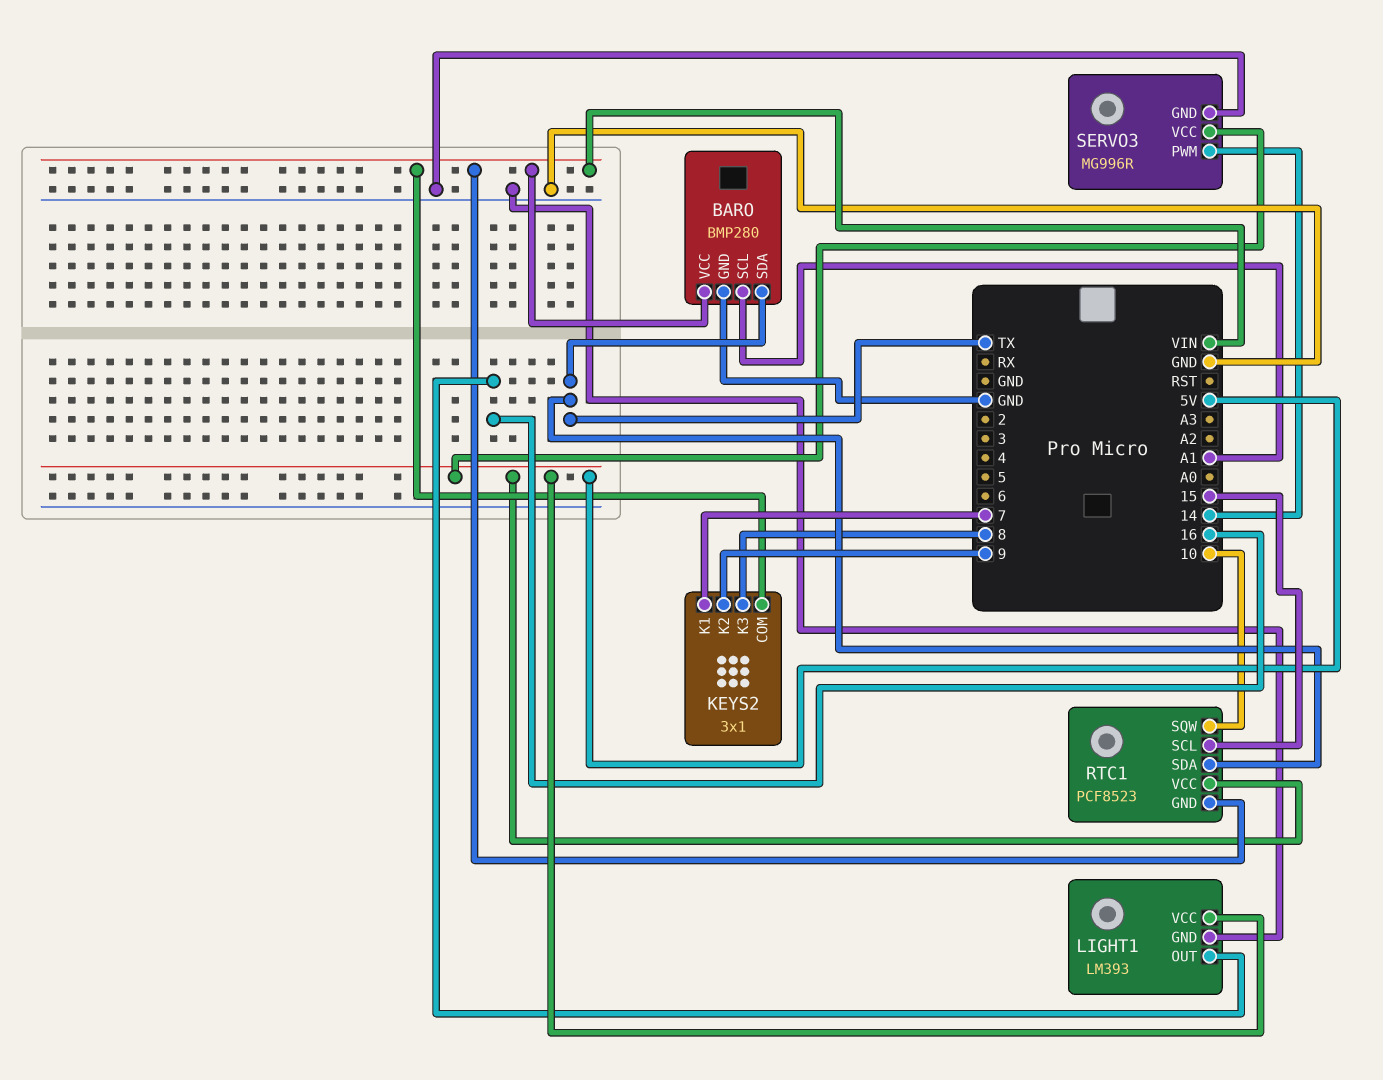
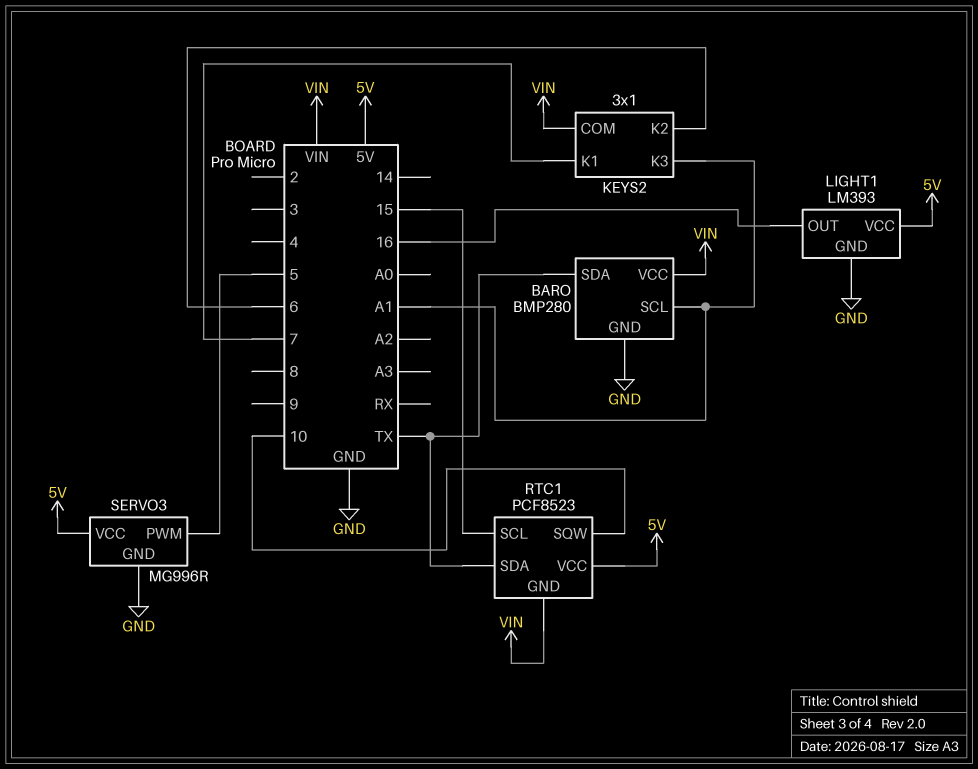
KEYS2 pin K2: 9 -> 6
KEYS2 pin K3: 8 -> A1
SERVO3 pin PWM: 14 -> 5

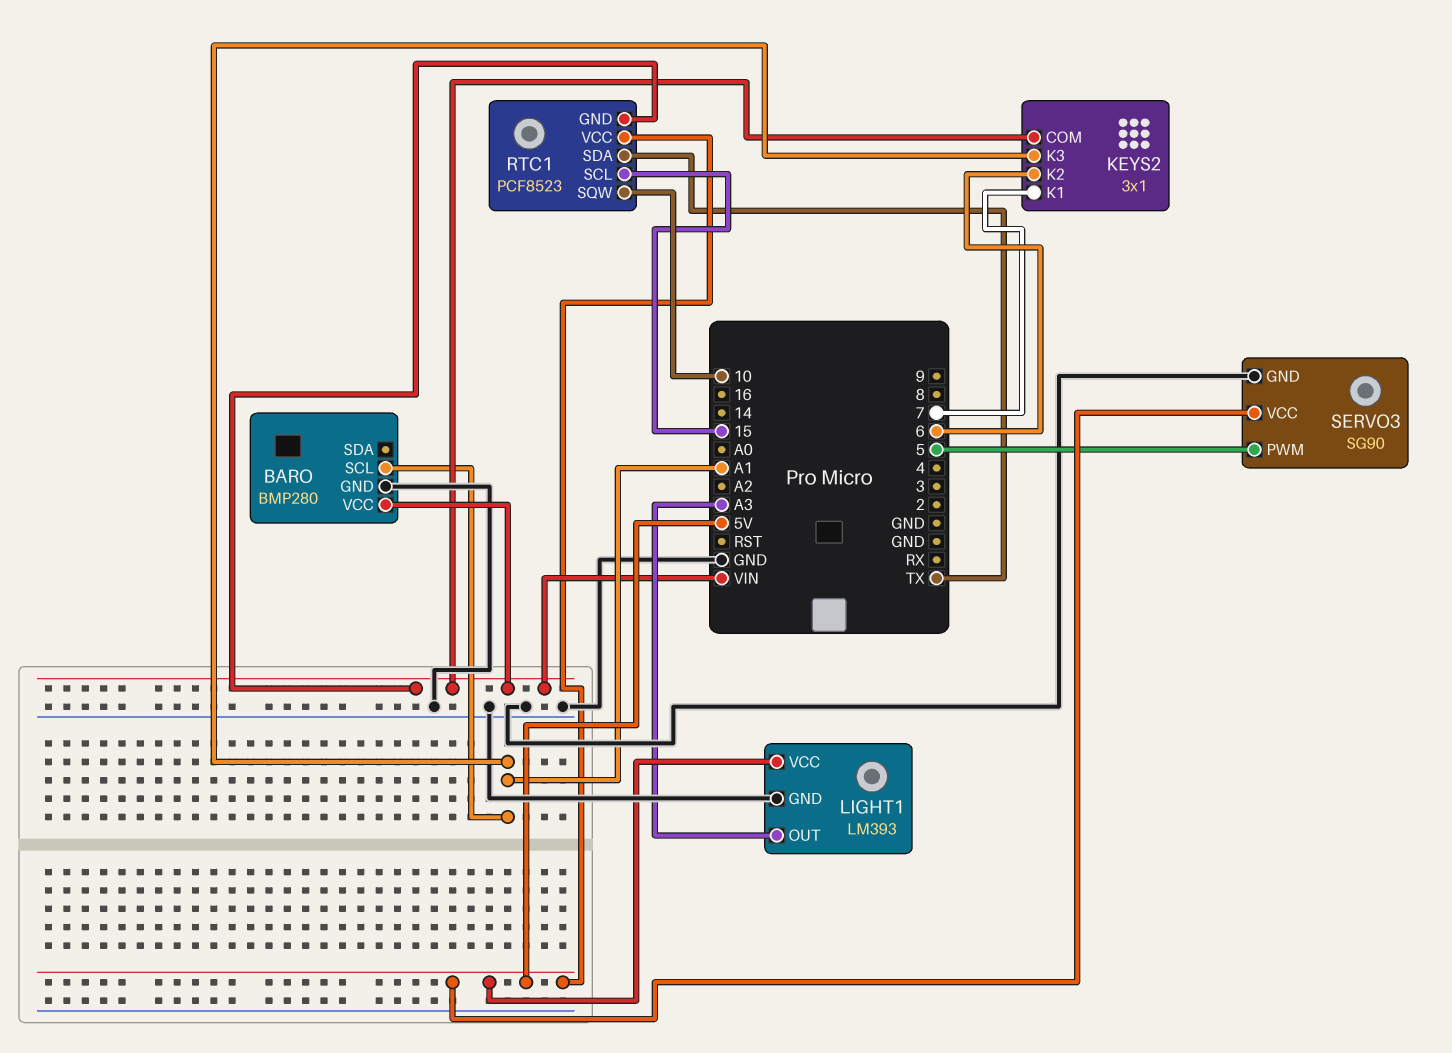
BARO pin SDA: TX -> none
LIGHT1 pin OUT: 16 -> A3
SERVO3: MG996R -> SG90

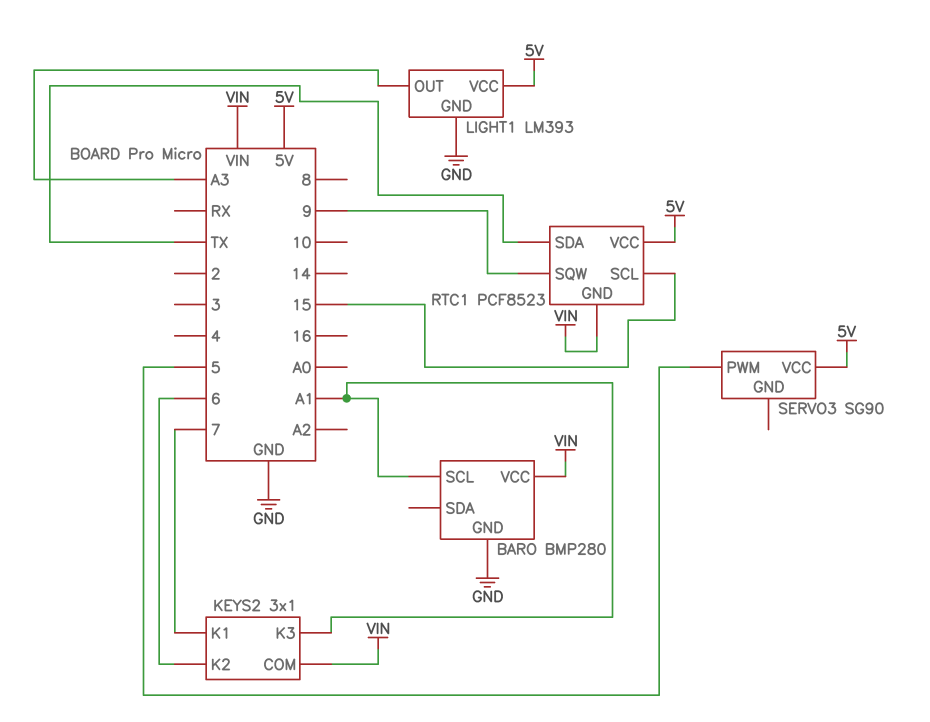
RTC1 pin SQW: 10 -> 9
SERVO3 pin GND: GND -> none

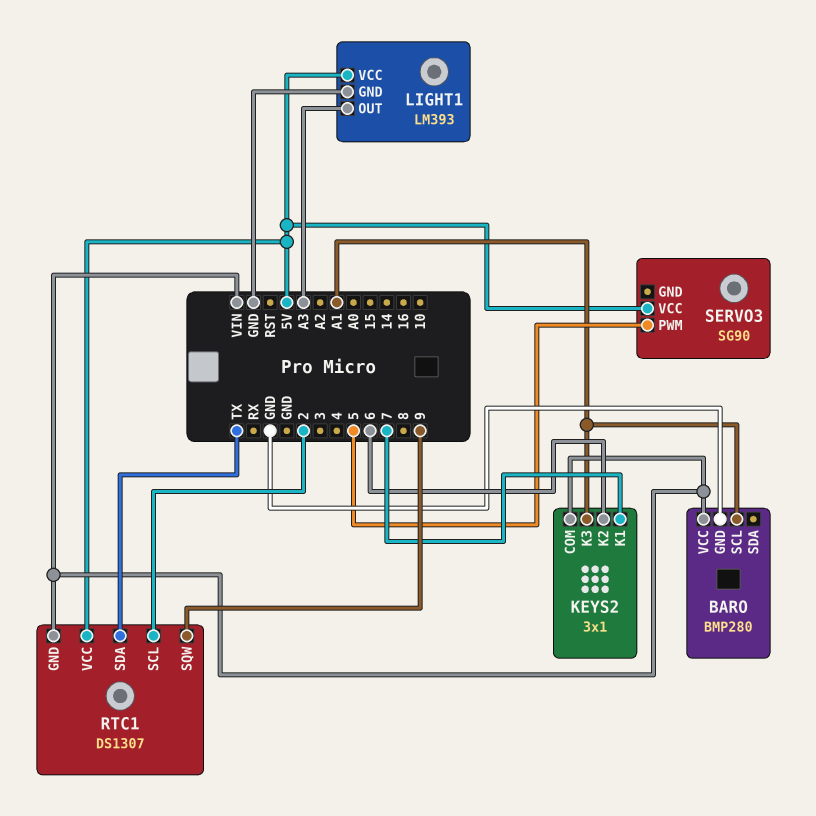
RTC1: PCF8523 -> DS1307
RTC1 pin SCL: 15 -> 2

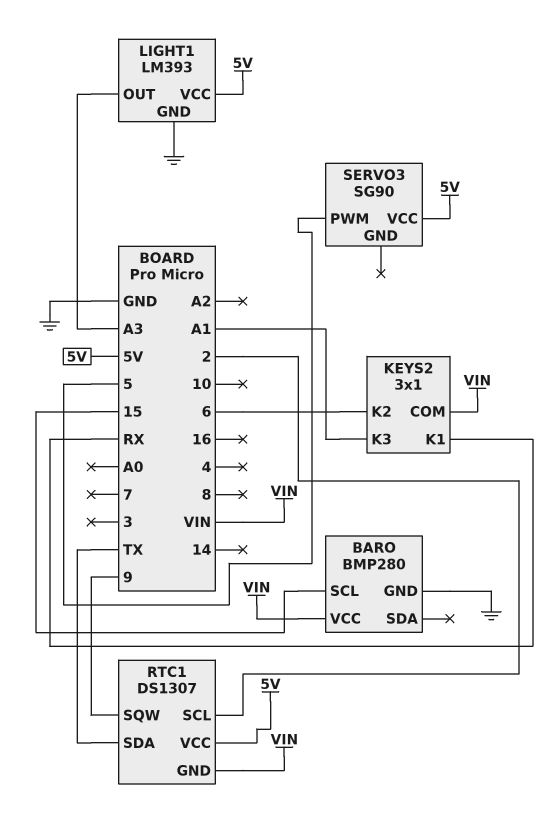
BARO pin SCL: A1 -> 15
KEYS2 pin K1: 7 -> RX

